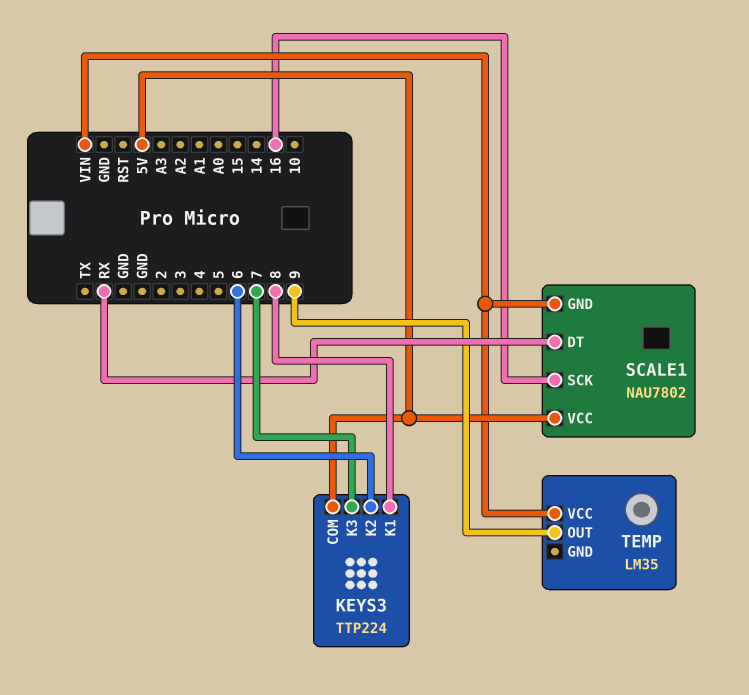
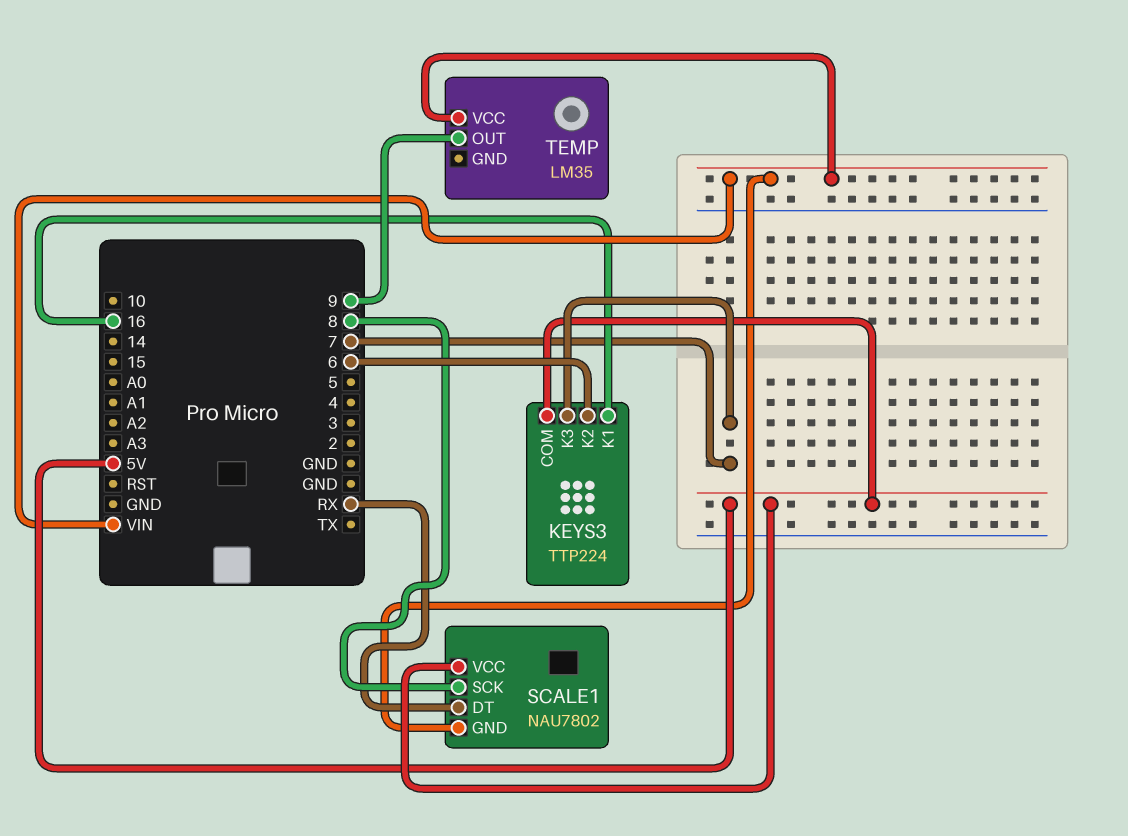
KEYS3 pin K1: 8 -> 16
SCALE1 pin SCK: 16 -> 8

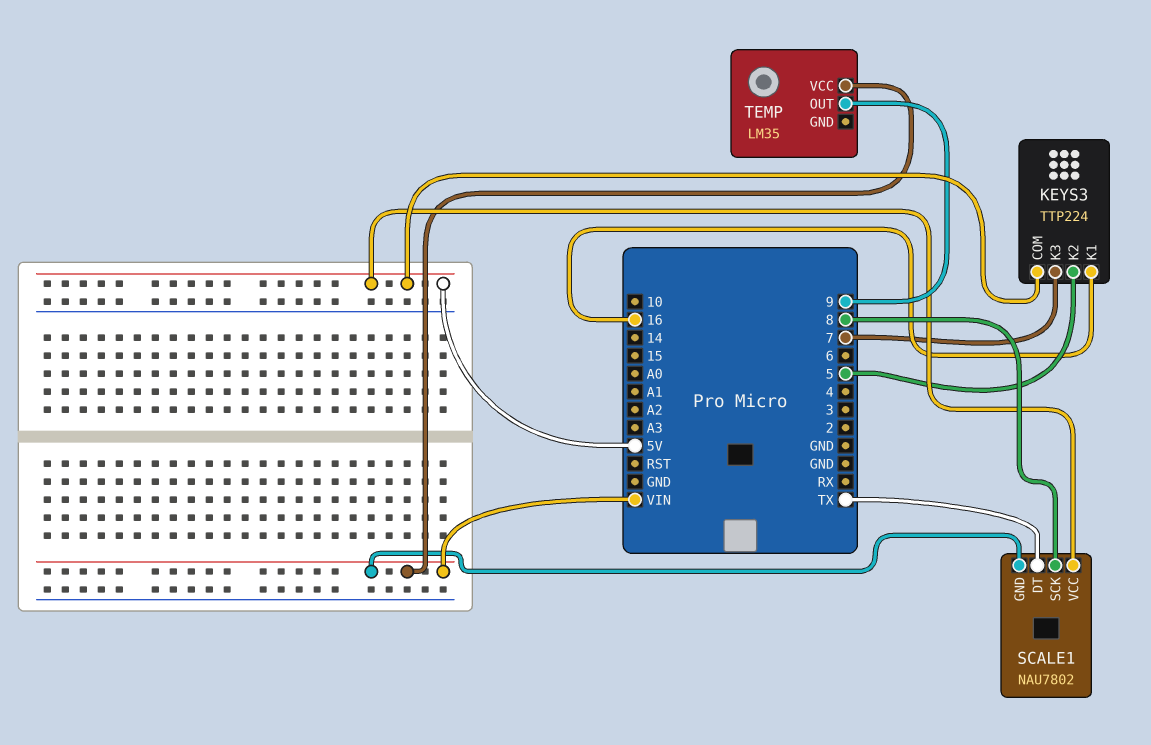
KEYS3 pin K2: 6 -> 5
SCALE1 pin DT: RX -> TX

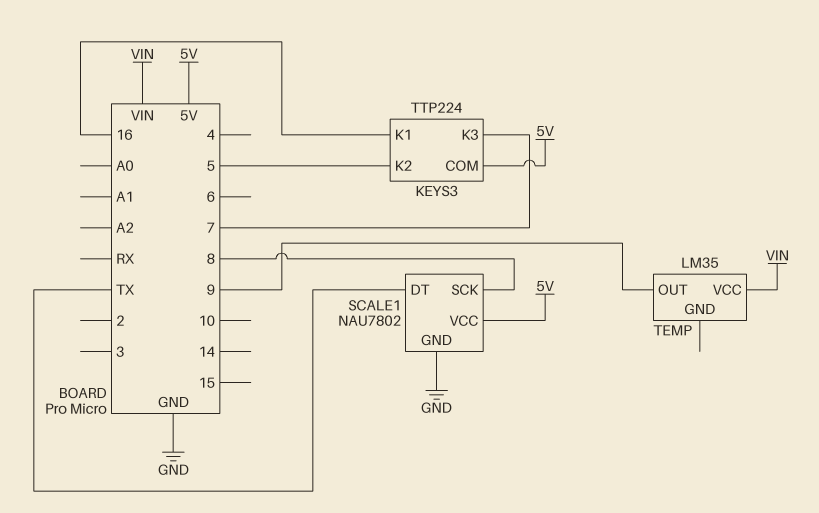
SCALE1 pin GND: VIN -> GND

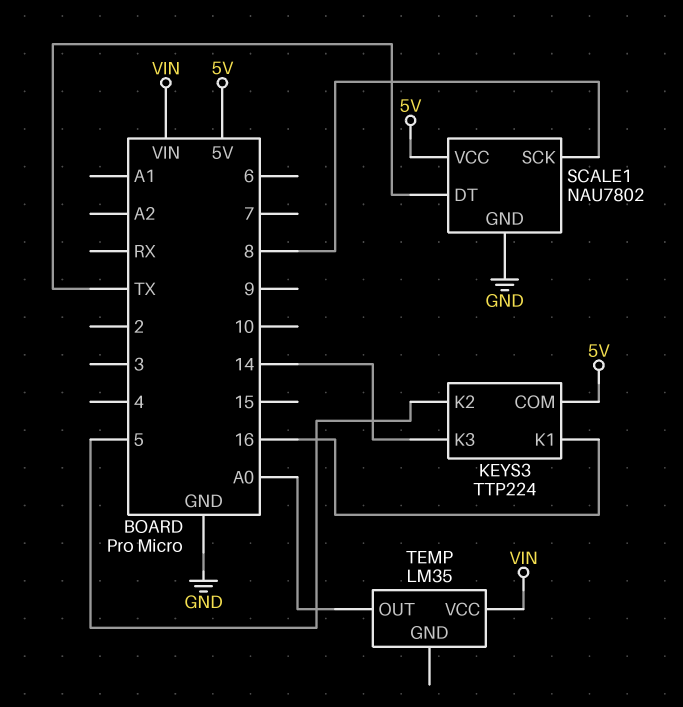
KEYS3 pin K3: 7 -> 14
TEMP pin OUT: 9 -> A0

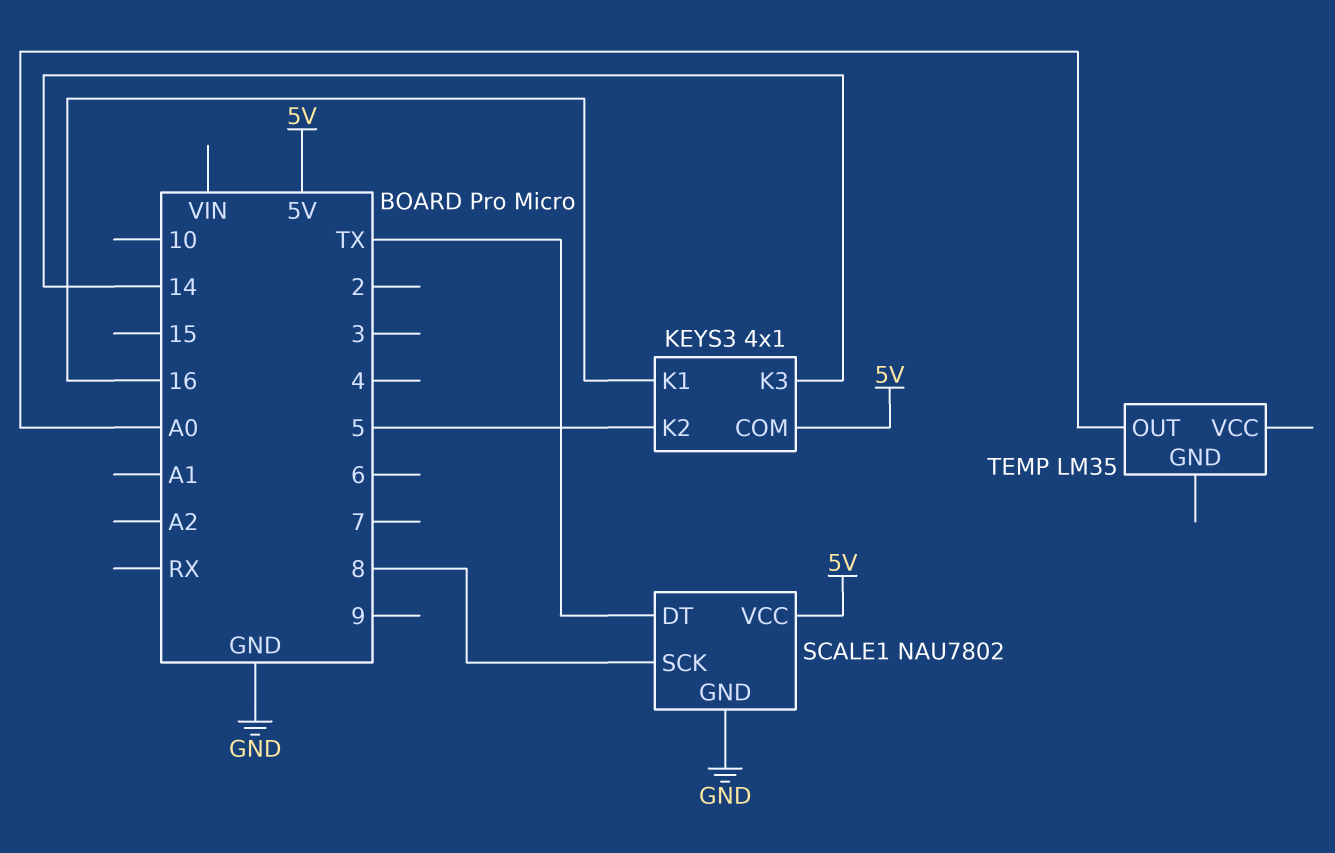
KEYS3: TTP224 -> 4x1
TEMP pin VCC: VIN -> none

